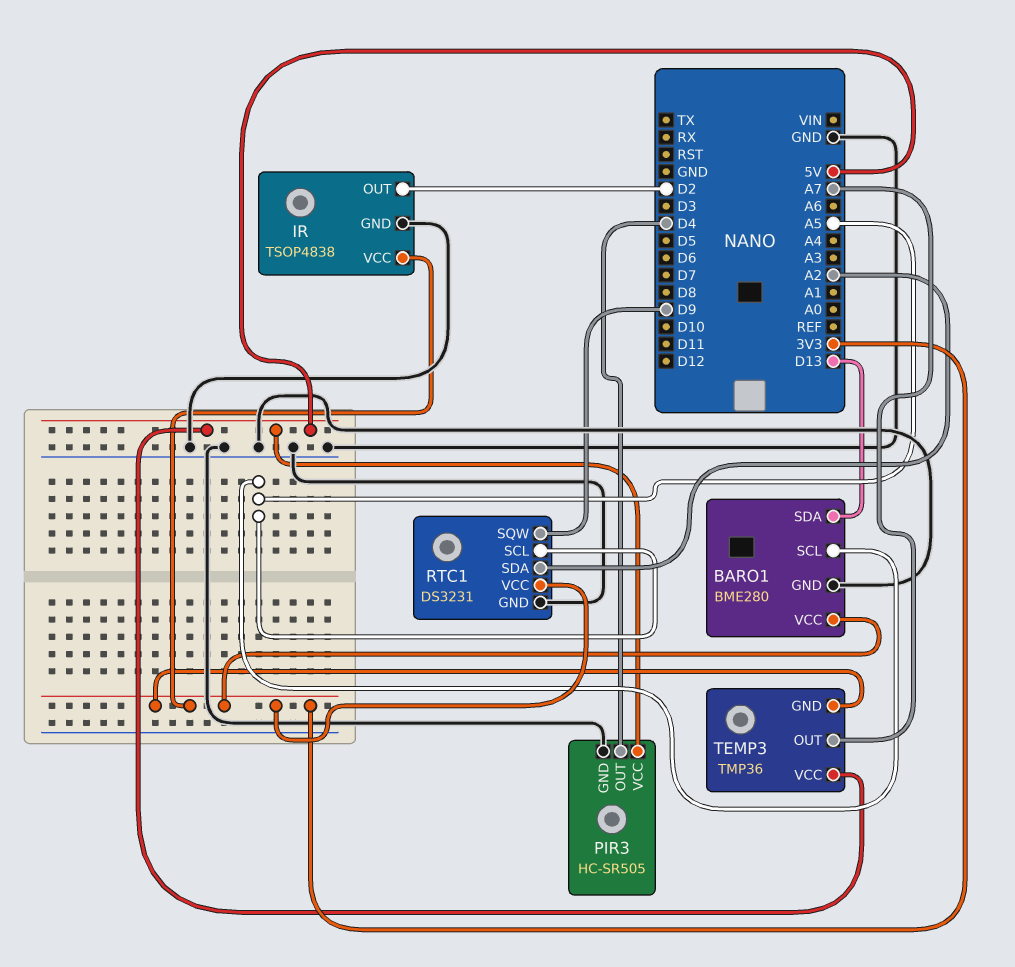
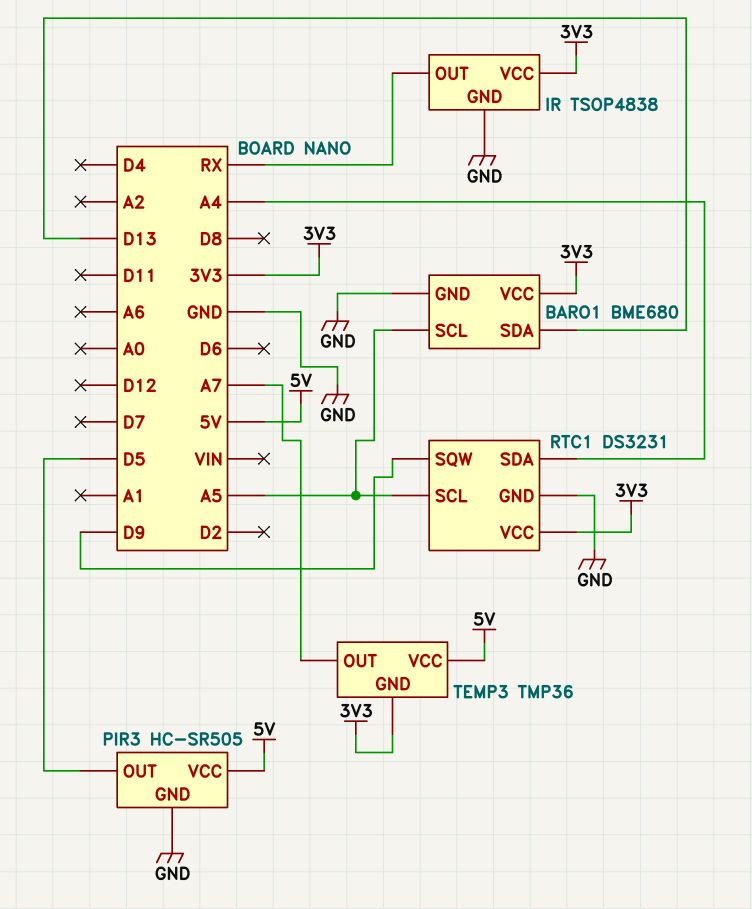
BARO1: BME280 -> BME680
IR pin OUT: D2 -> RX
PIR3 pin OUT: D4 -> D5
RTC1 pin SDA: A2 -> A4

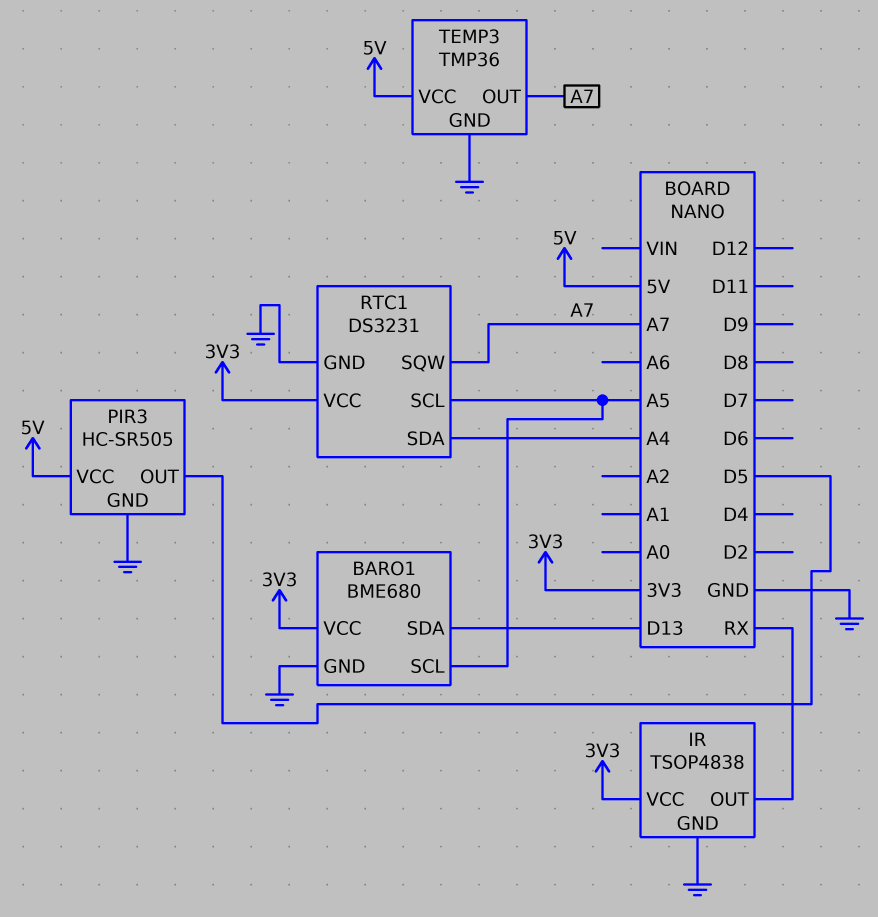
RTC1 pin SQW: D9 -> A7
TEMP3 pin GND: 3V3 -> GND

